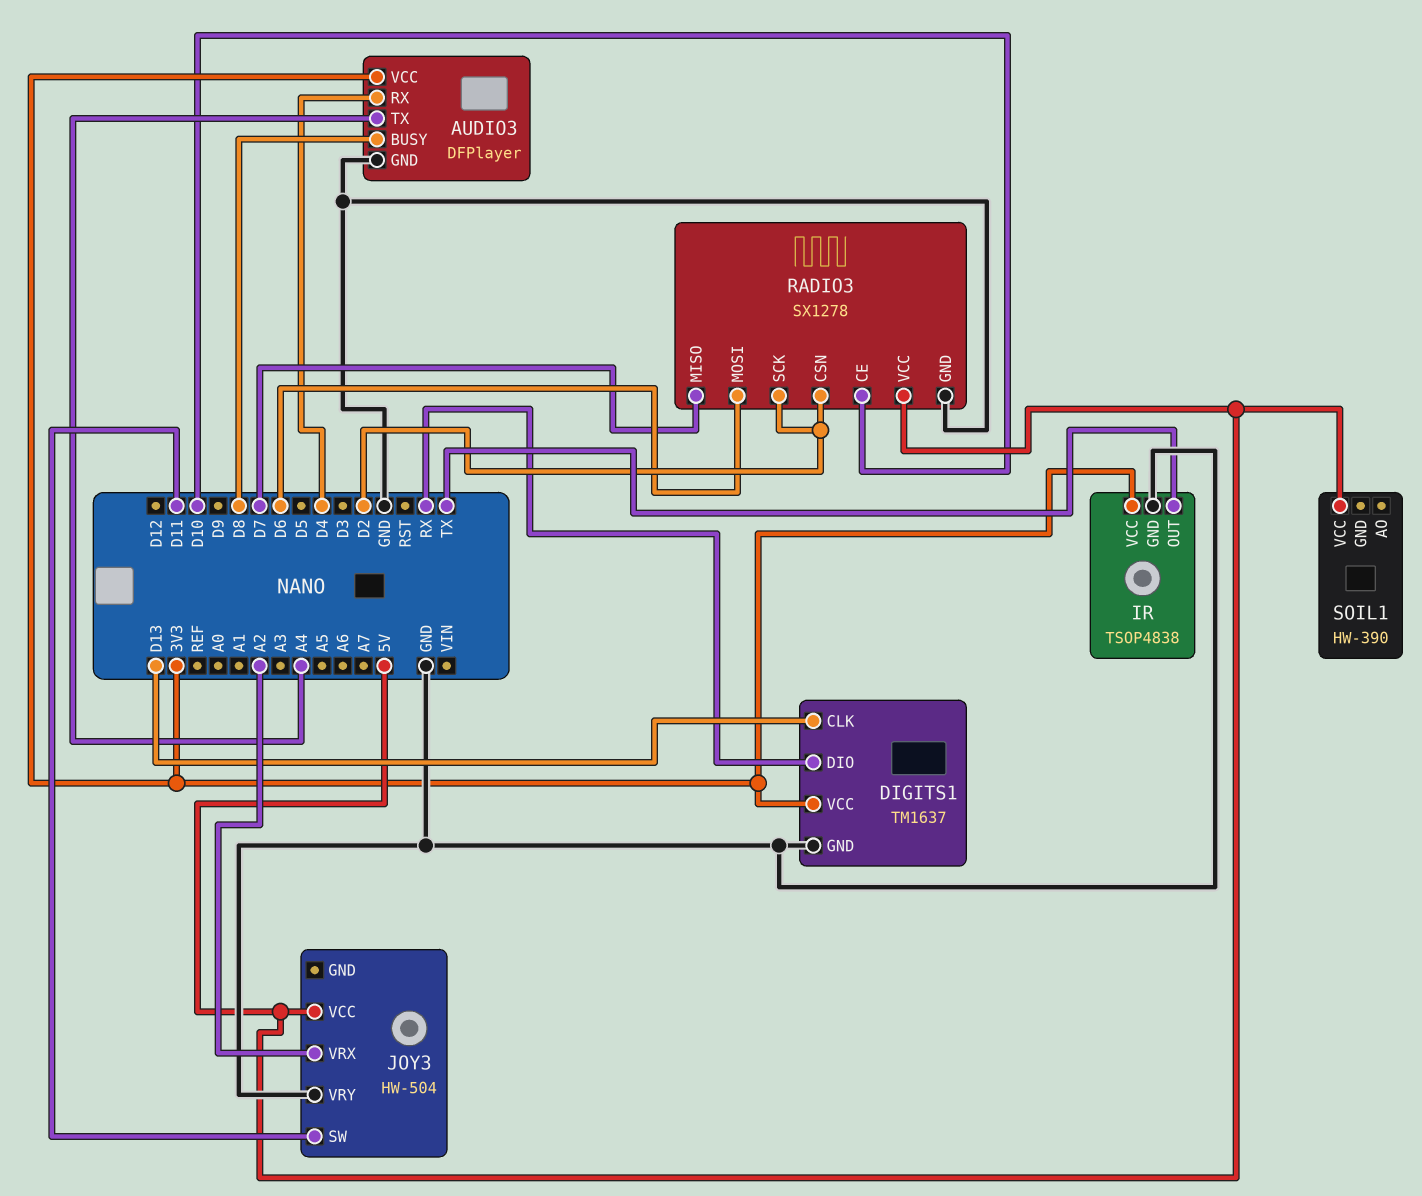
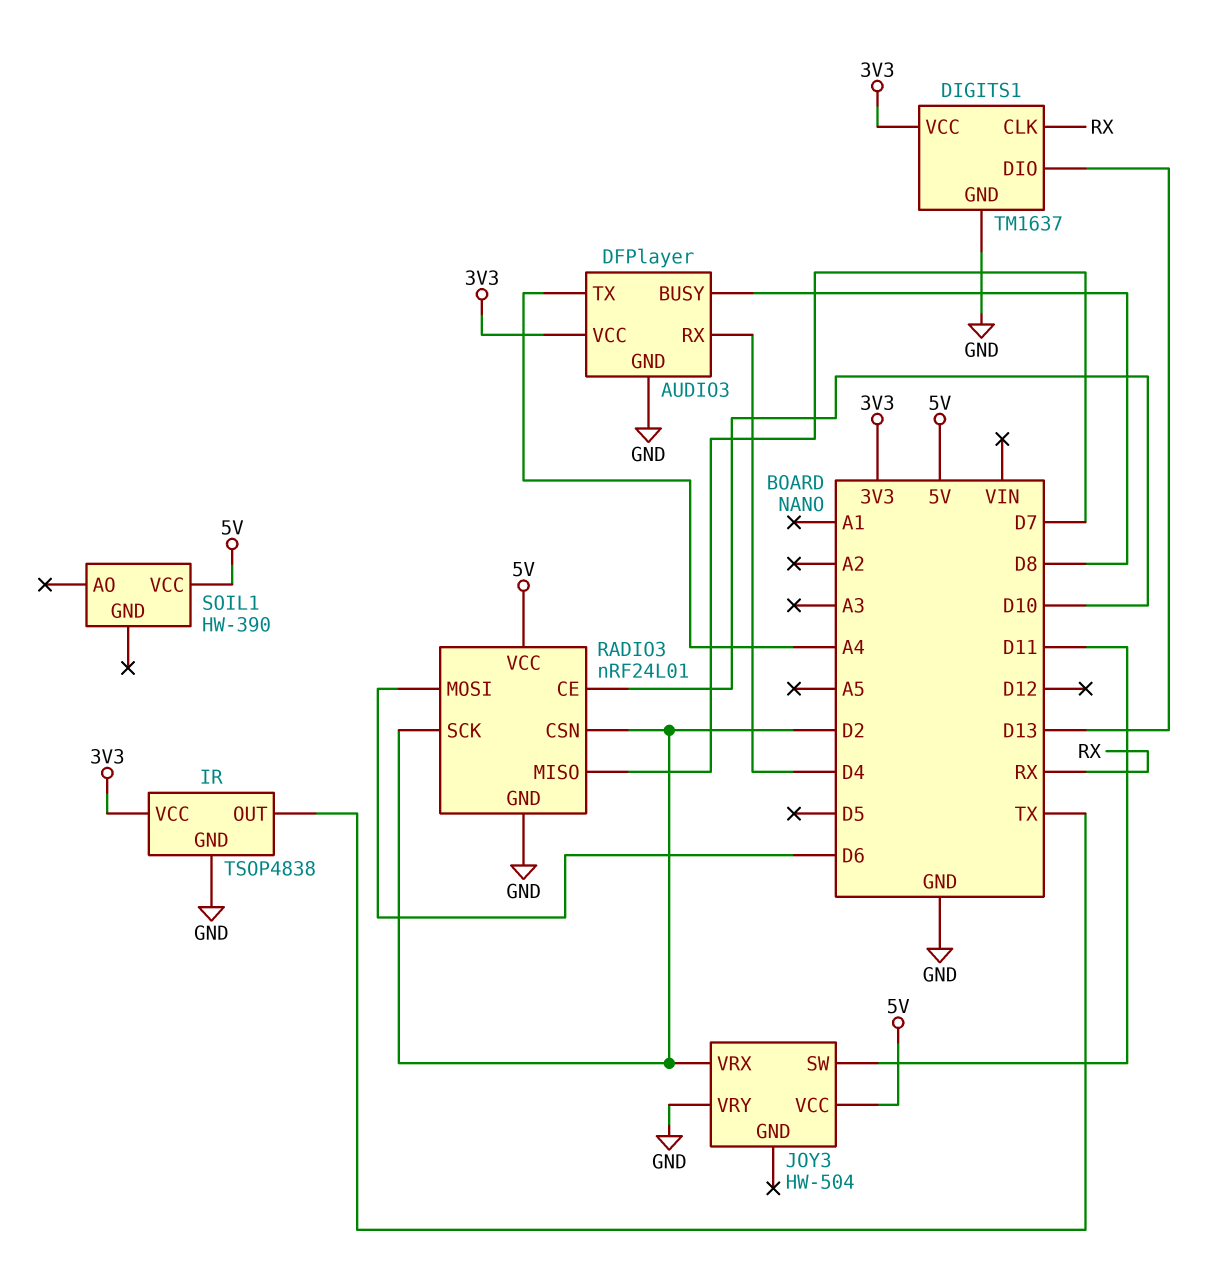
DIGITS1 pin CLK: D13 -> RX
DIGITS1 pin DIO: RX -> D13
JOY3 pin VRX: A2 -> D2
RADIO3: SX1278 -> nRF24L01

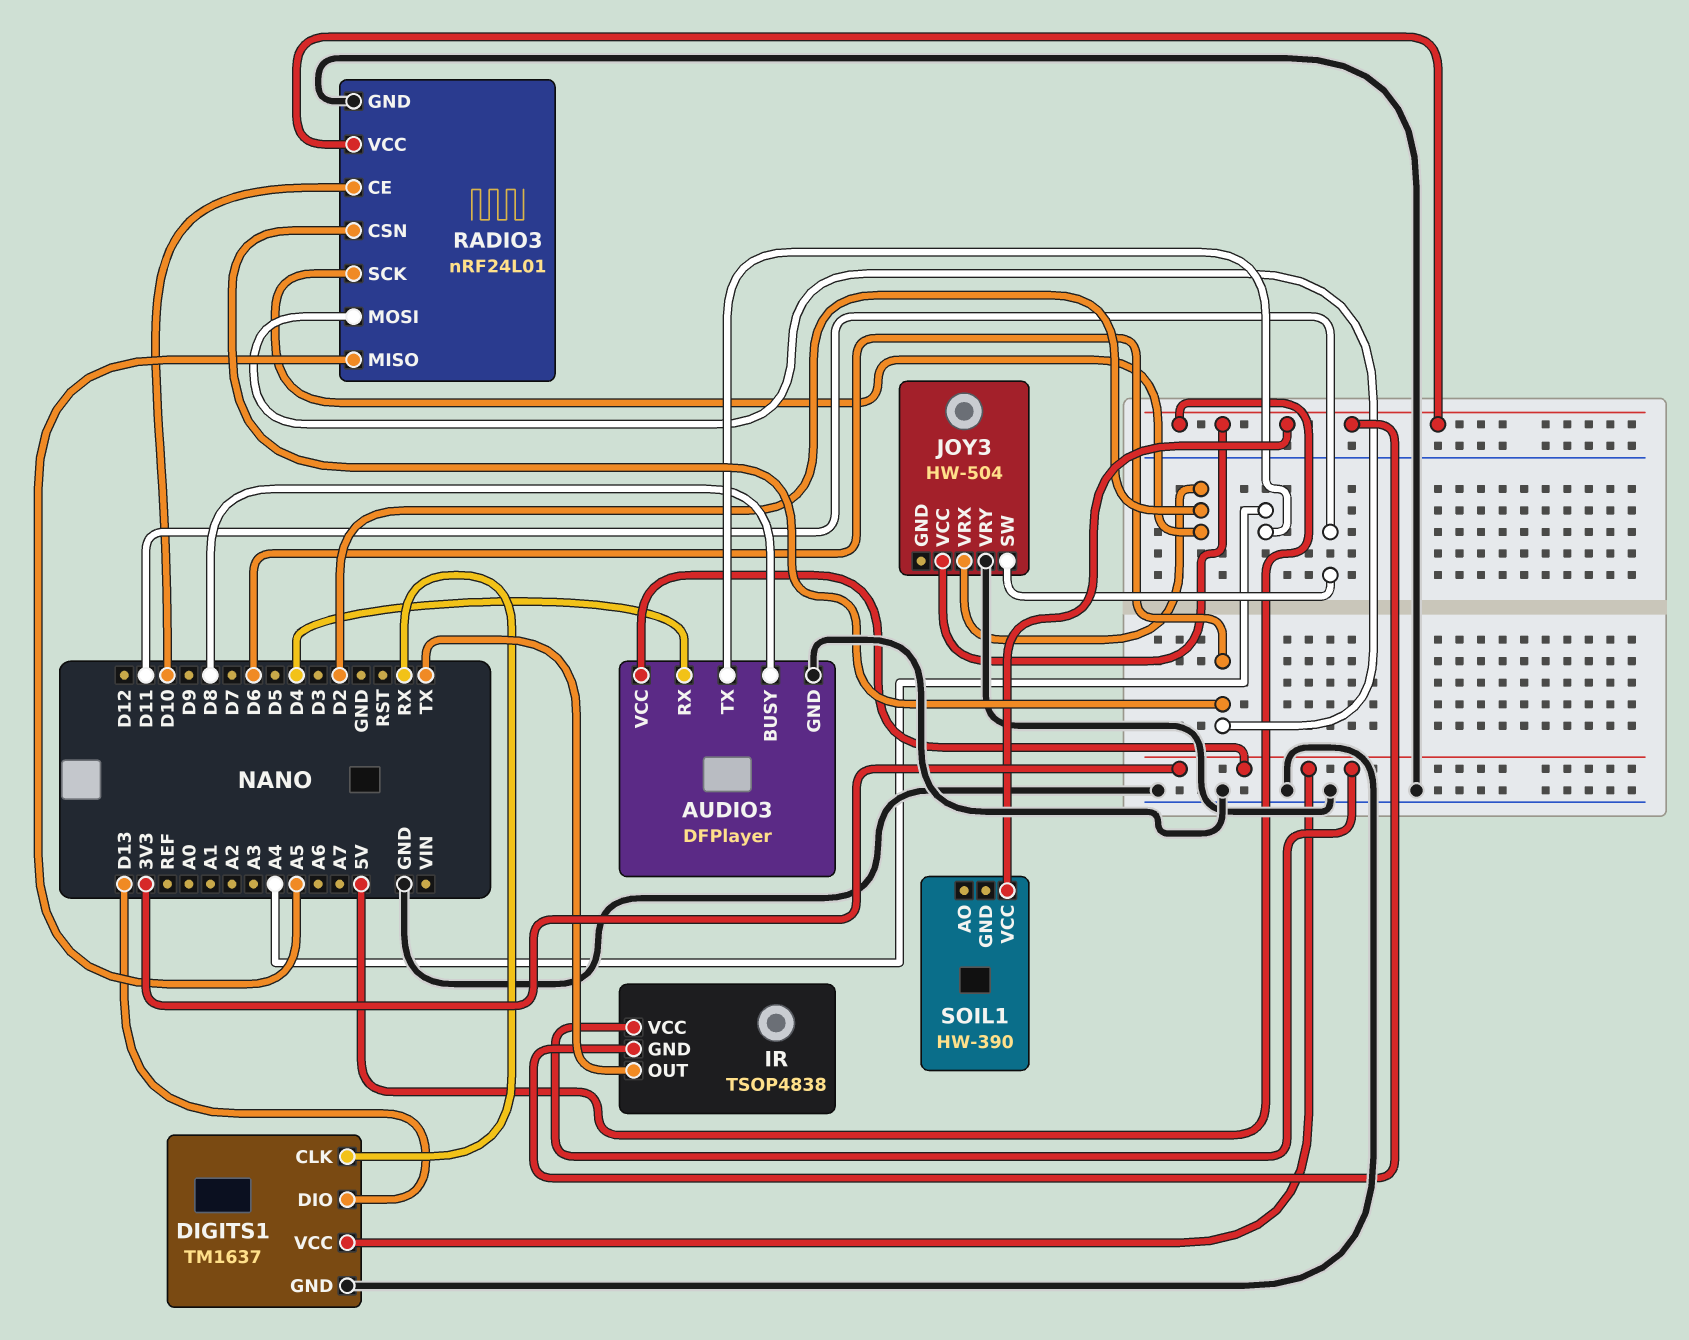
IR pin GND: GND -> 5V
RADIO3 pin CSN: D2 -> D6
RADIO3 pin MISO: D7 -> A5

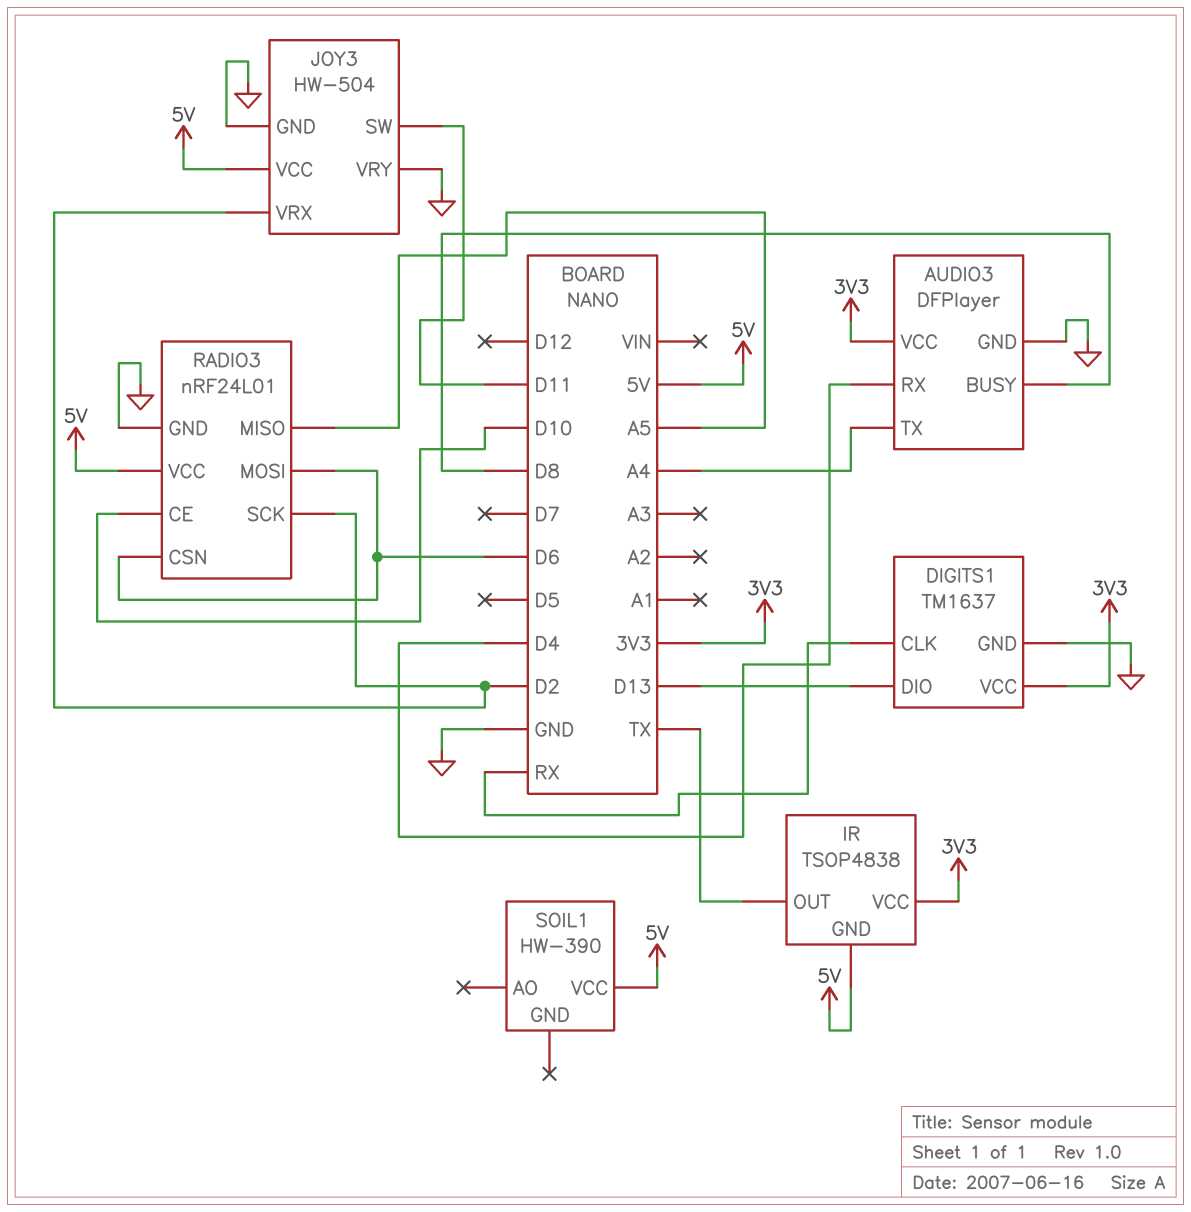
JOY3 pin GND: none -> GND

